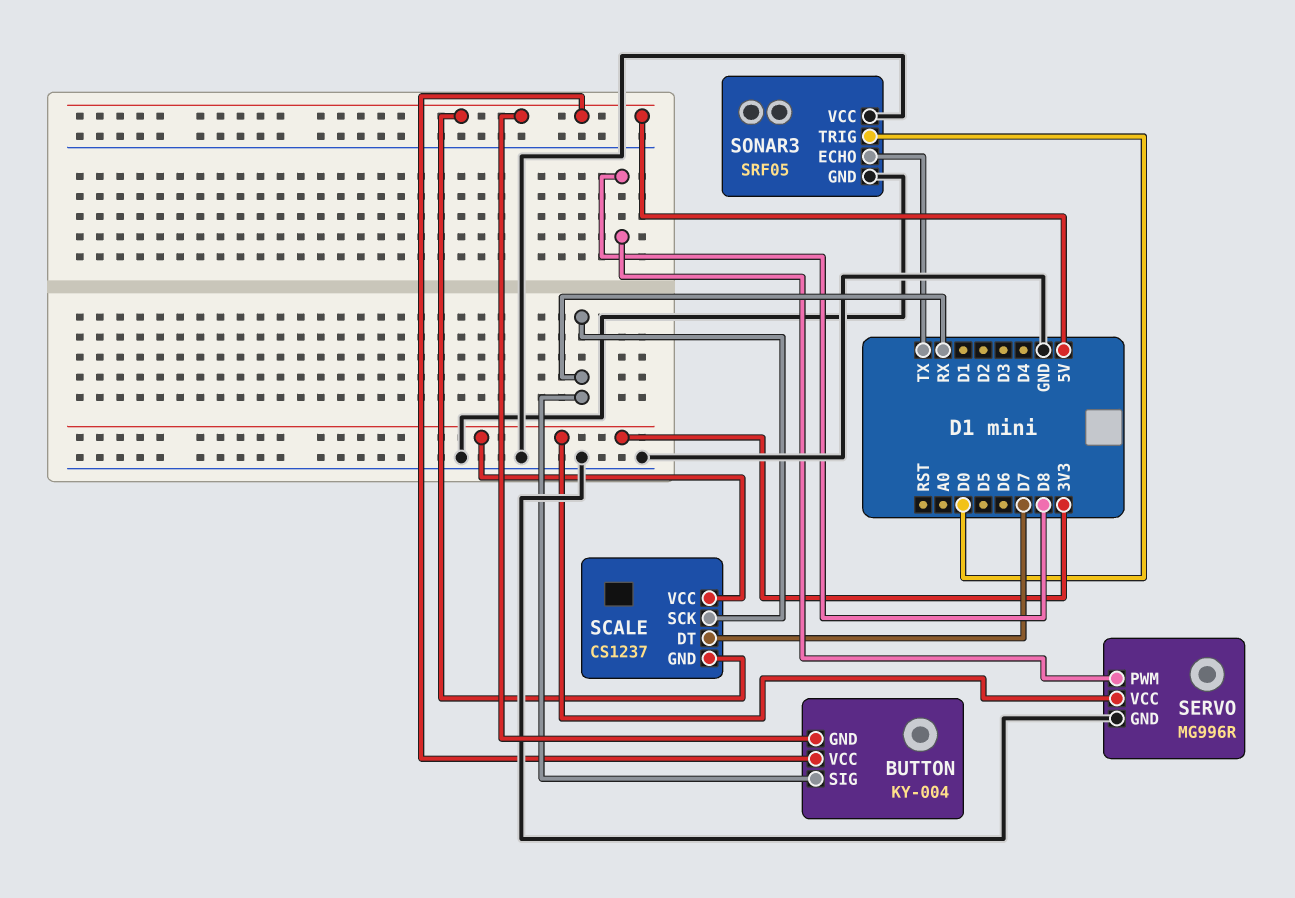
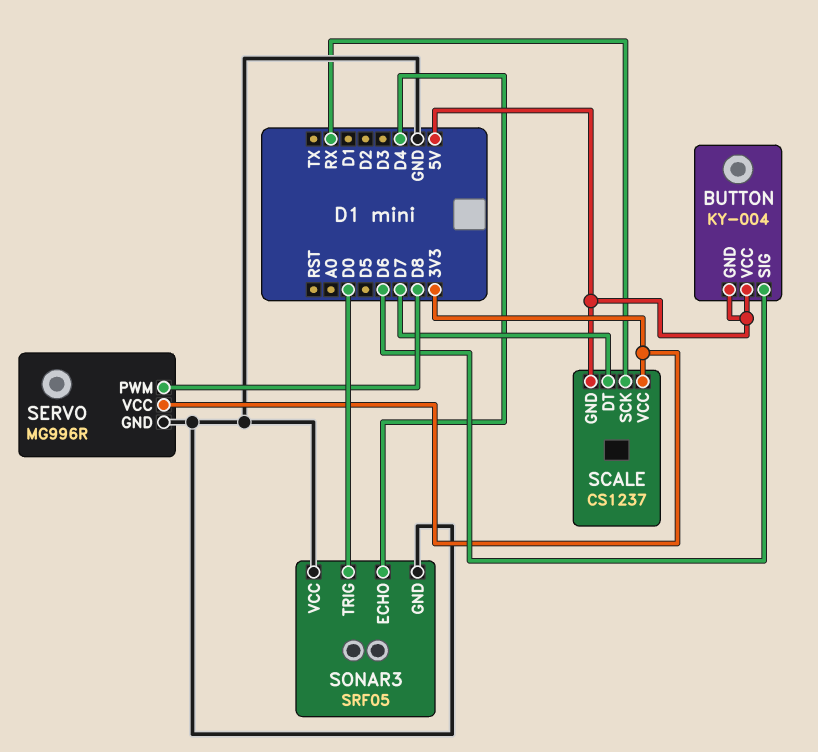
BUTTON pin SIG: RX -> D6
SONAR3 pin ECHO: TX -> D4

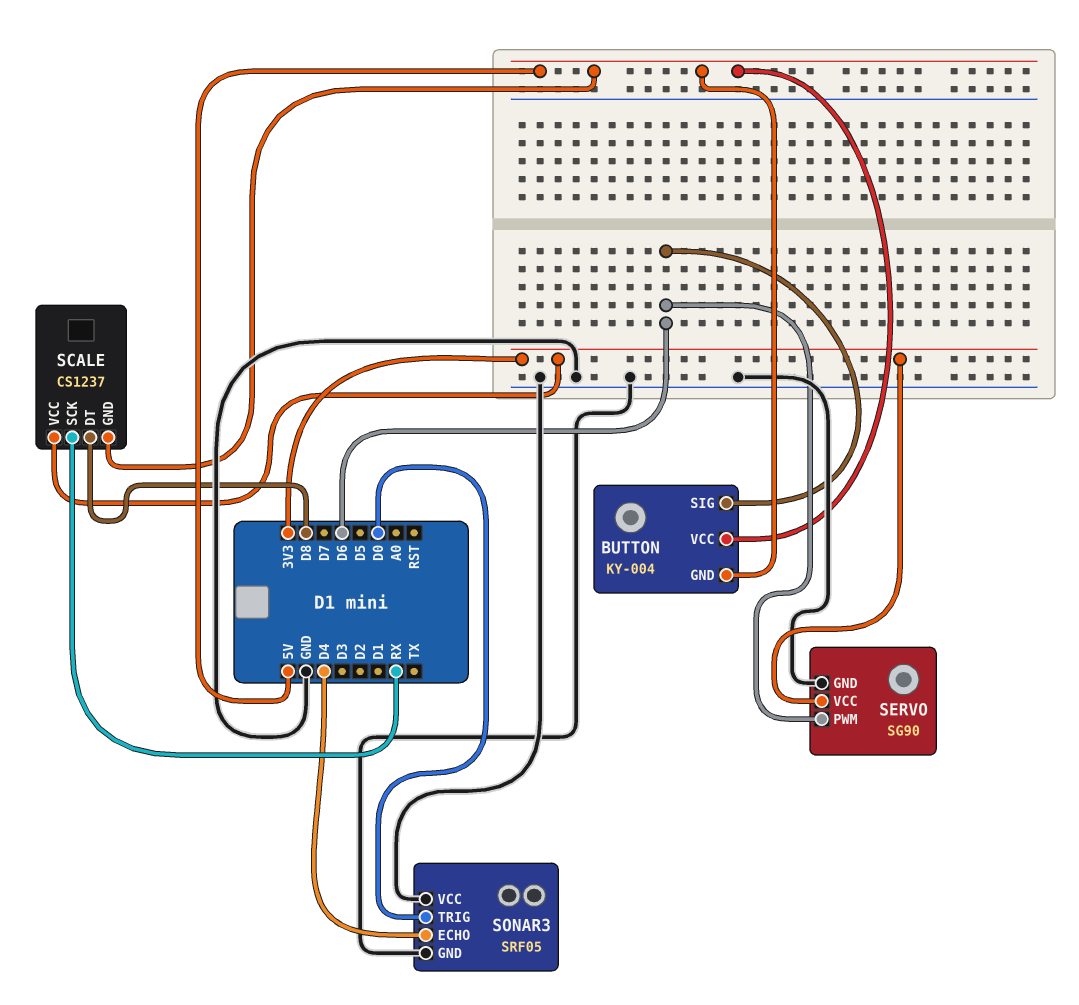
SCALE pin DT: D7 -> D8
SERVO: MG996R -> SG90
SERVO pin PWM: D8 -> D6

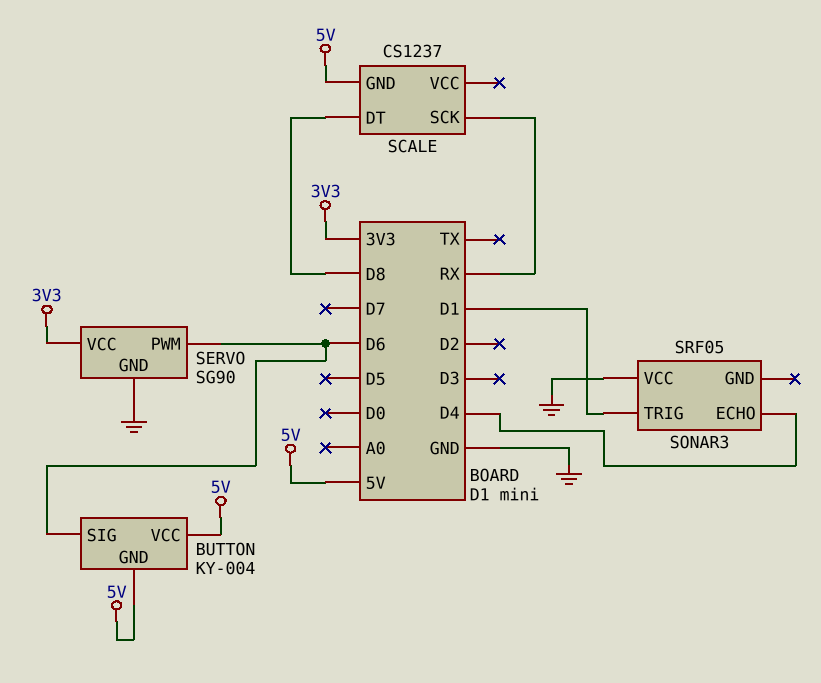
SCALE pin VCC: 3V3 -> none
SONAR3 pin GND: GND -> none
SONAR3 pin TRIG: D0 -> D1

